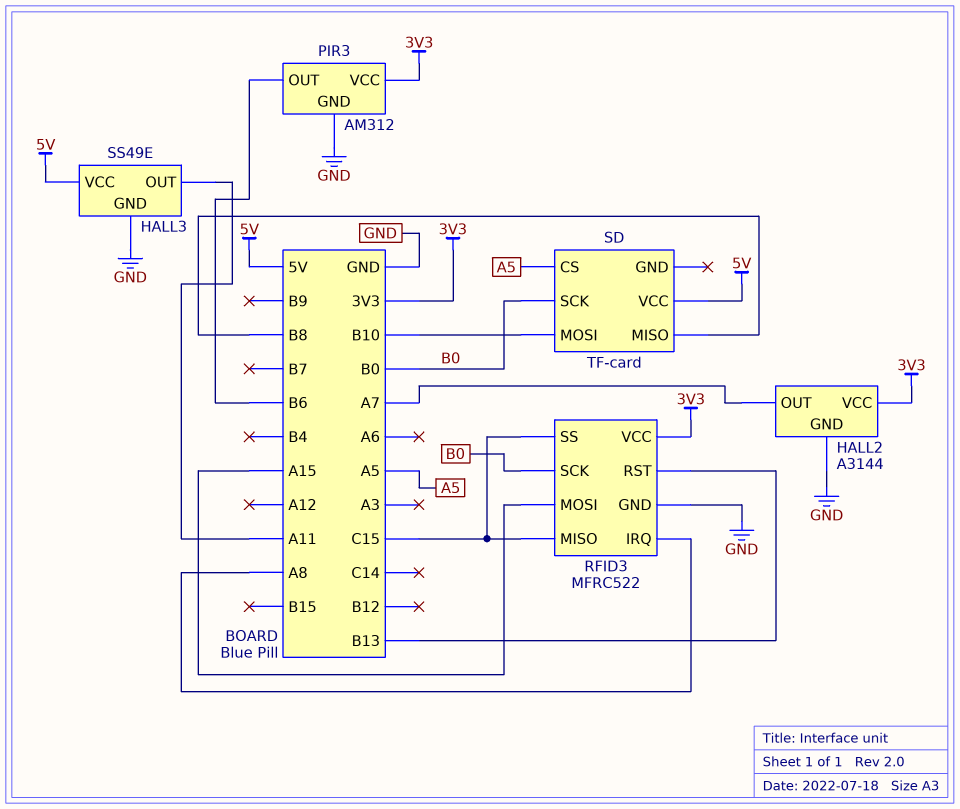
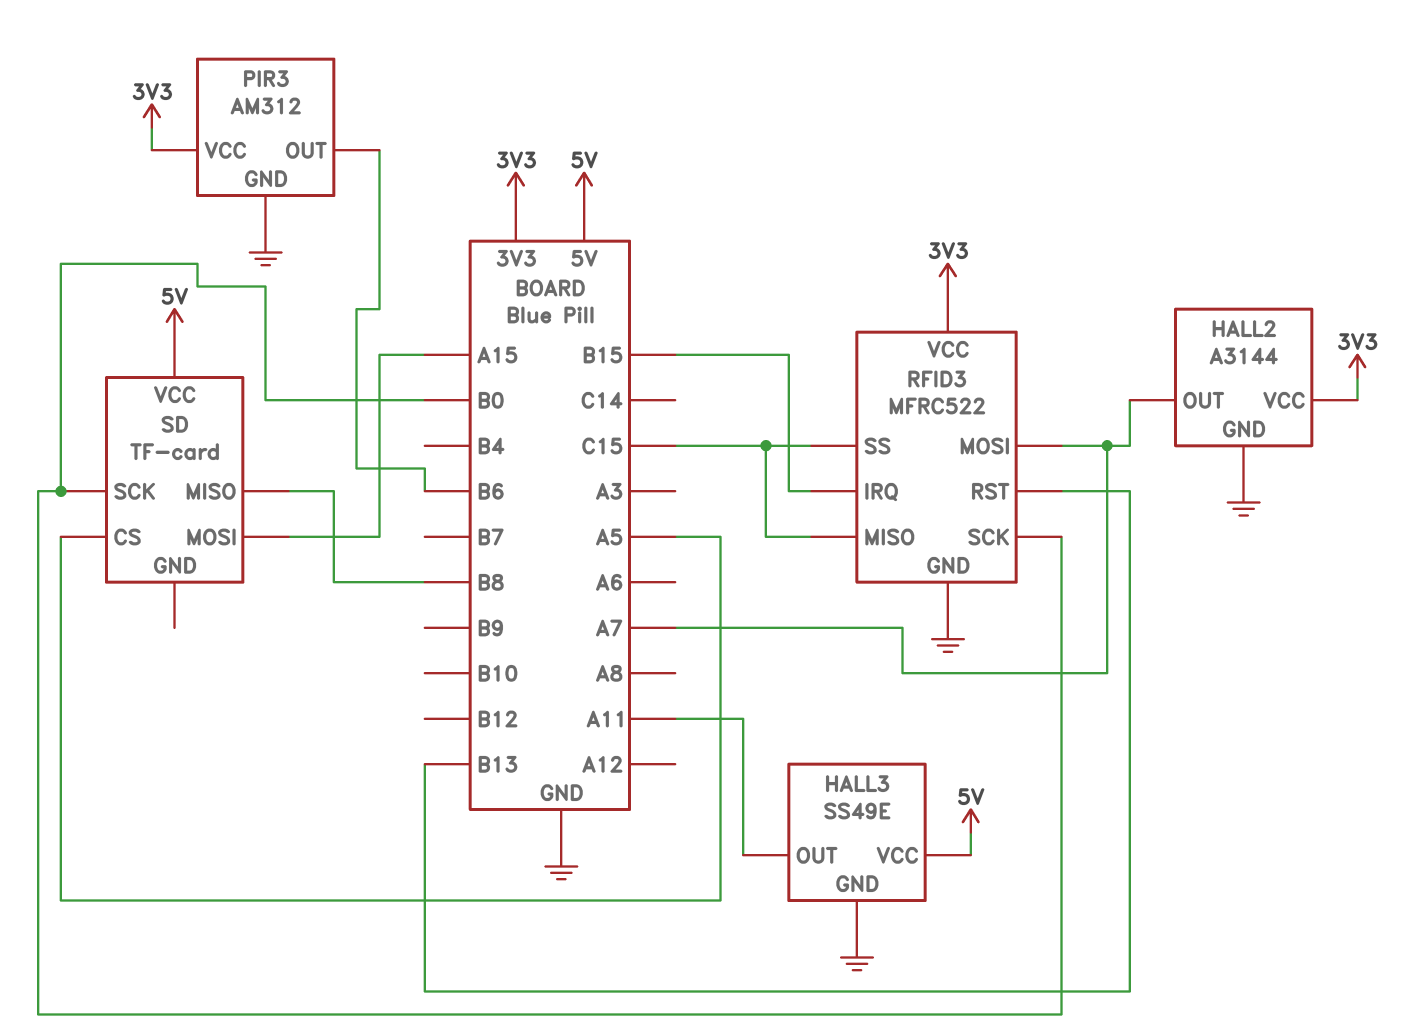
RFID3 pin IRQ: A8 -> B15
RFID3 pin MOSI: A15 -> A7
SD pin MOSI: B10 -> A15

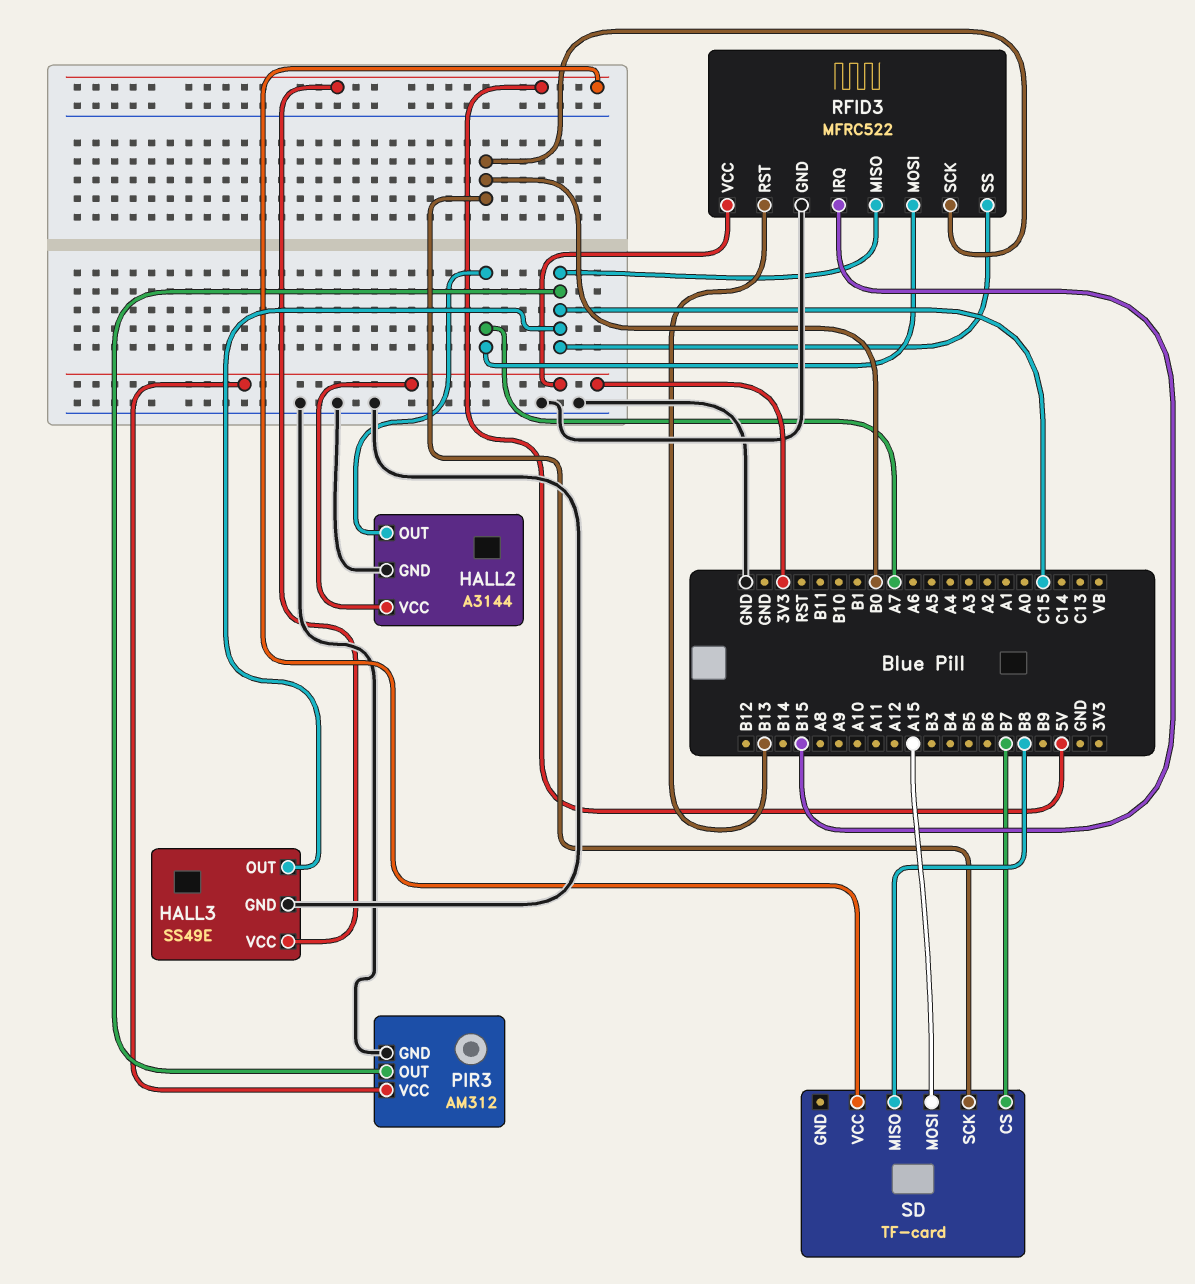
HALL3 pin OUT: A11 -> C15
PIR3 pin OUT: B6 -> C15
SD pin CS: A5 -> B7

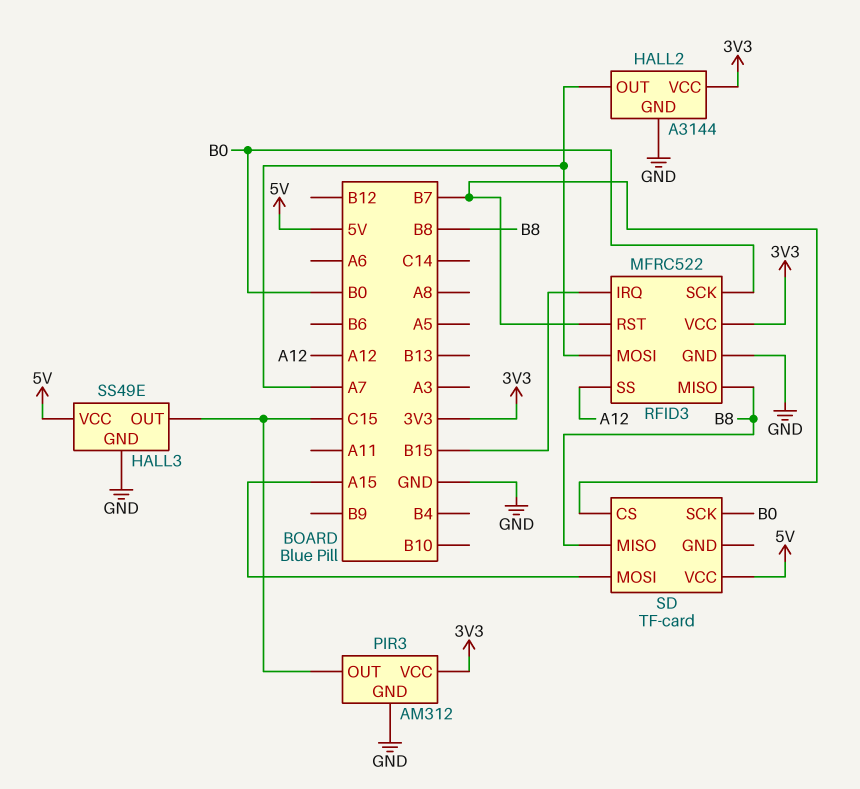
RFID3 pin MISO: C15 -> B8
RFID3 pin RST: B13 -> B7
RFID3 pin SS: C15 -> A12

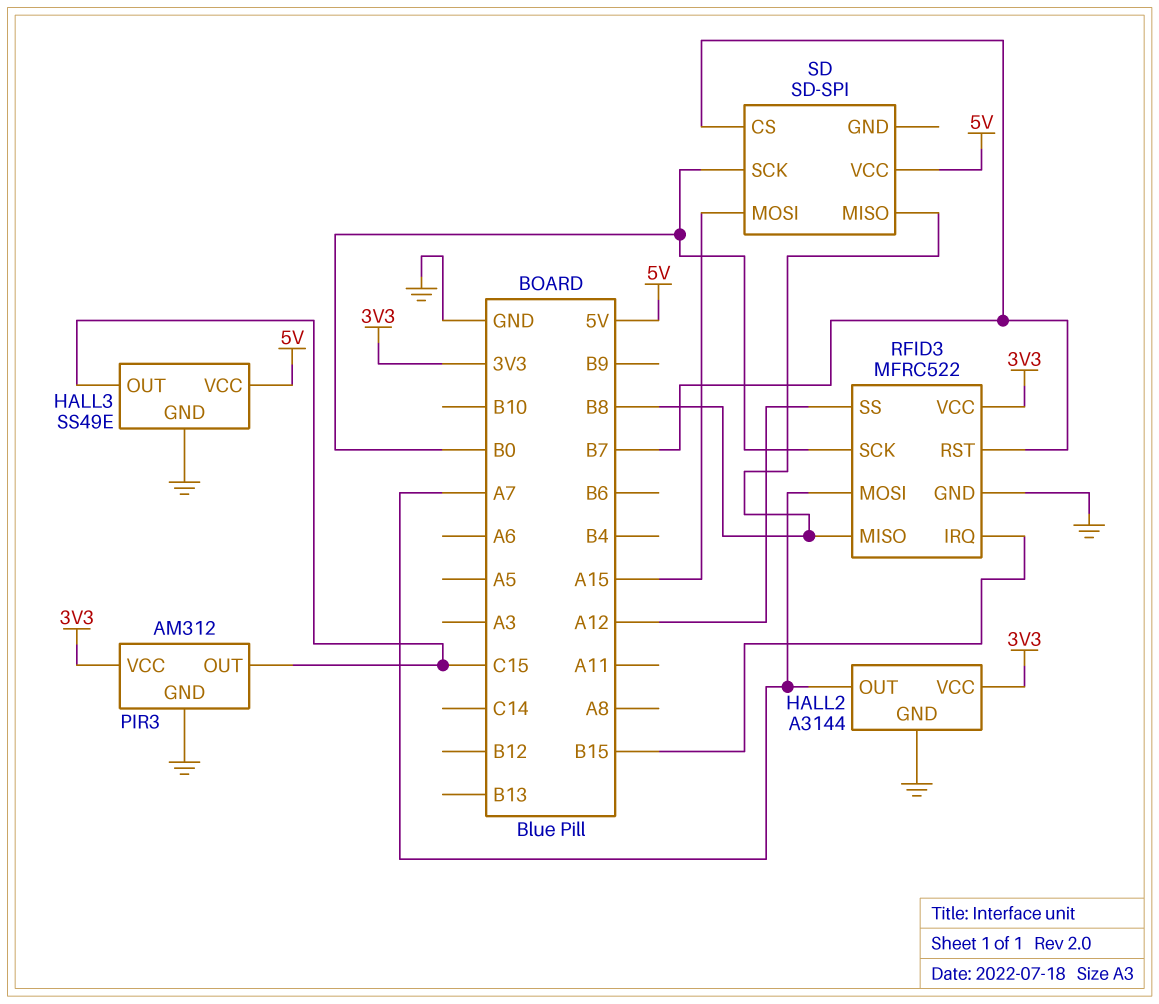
SD: TF-card -> SD-SPI

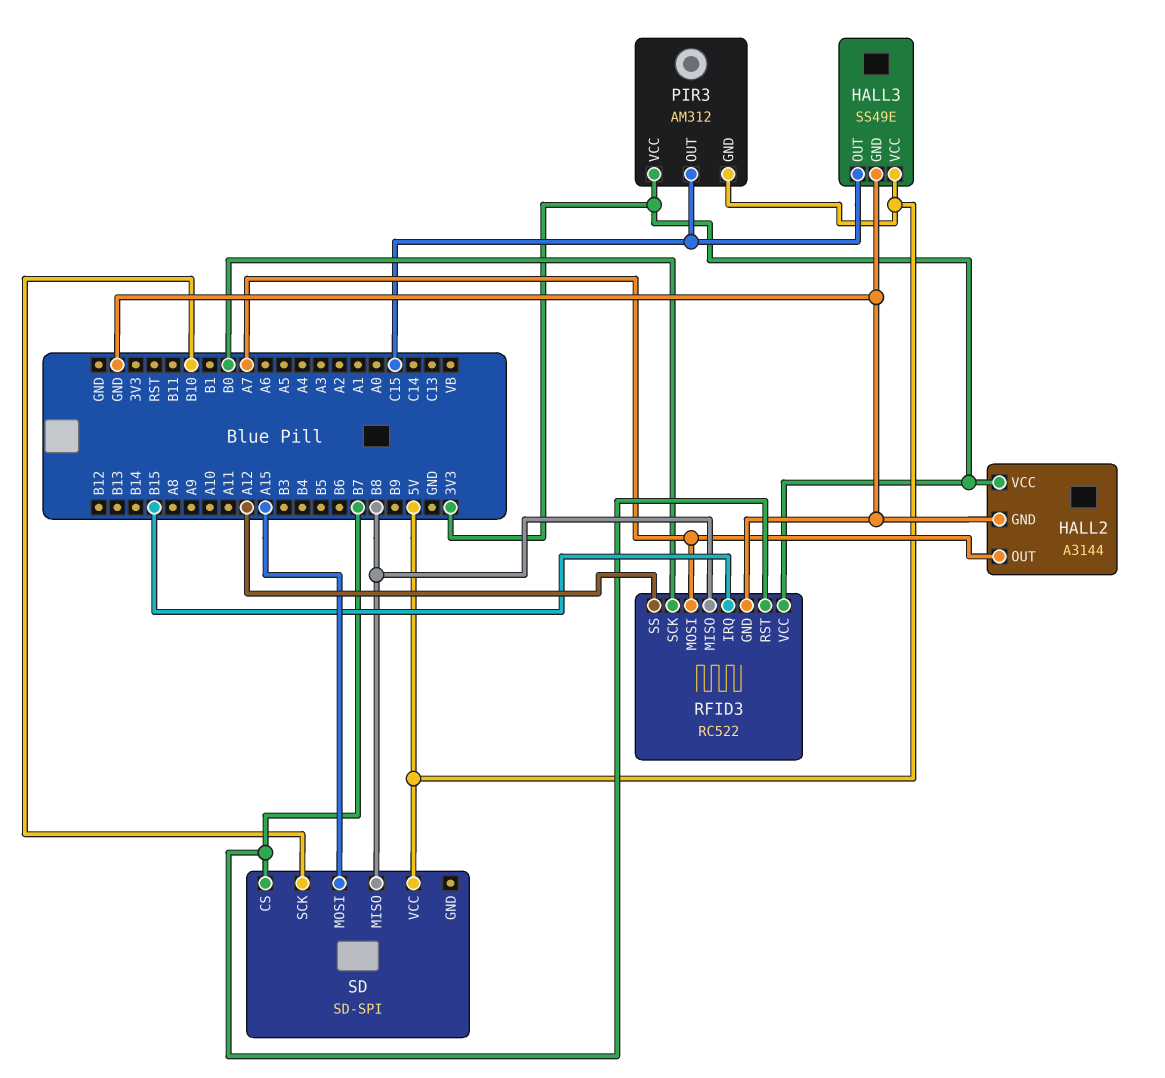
PIR3 pin GND: GND -> 5V
RFID3: MFRC522 -> RC522
SD pin SCK: B0 -> B10

